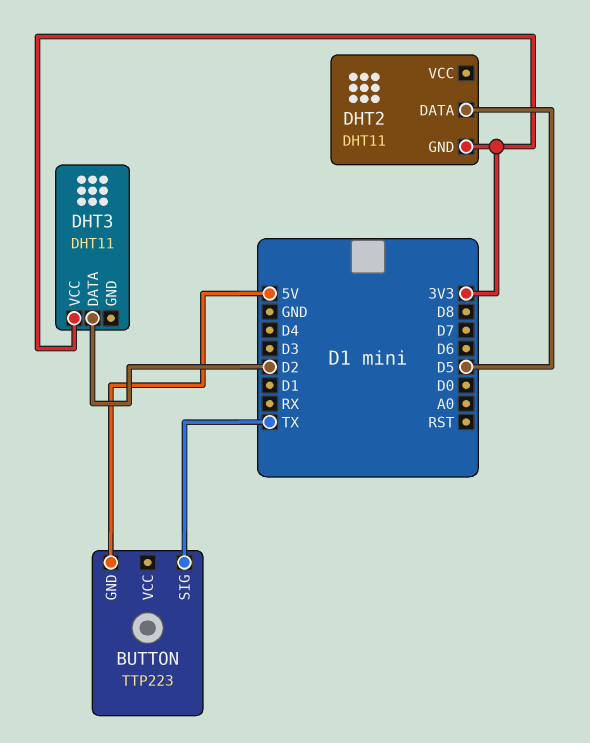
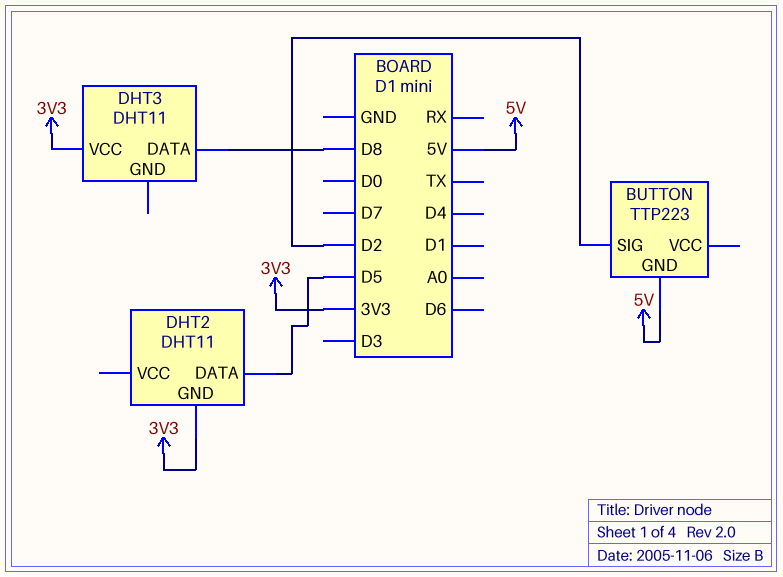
BUTTON pin SIG: TX -> D2
DHT3 pin DATA: D2 -> D8

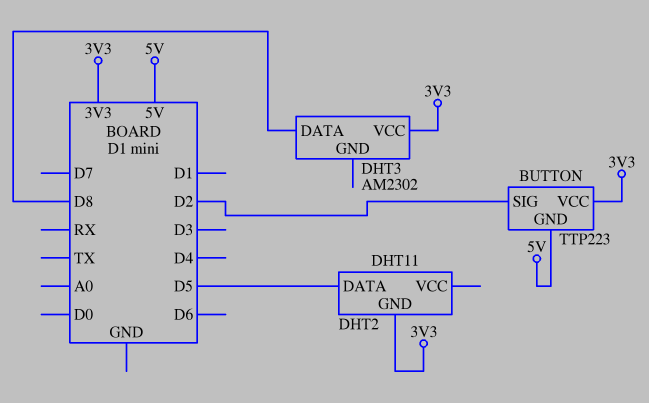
BUTTON pin VCC: none -> 3V3
DHT3: DHT11 -> AM2302

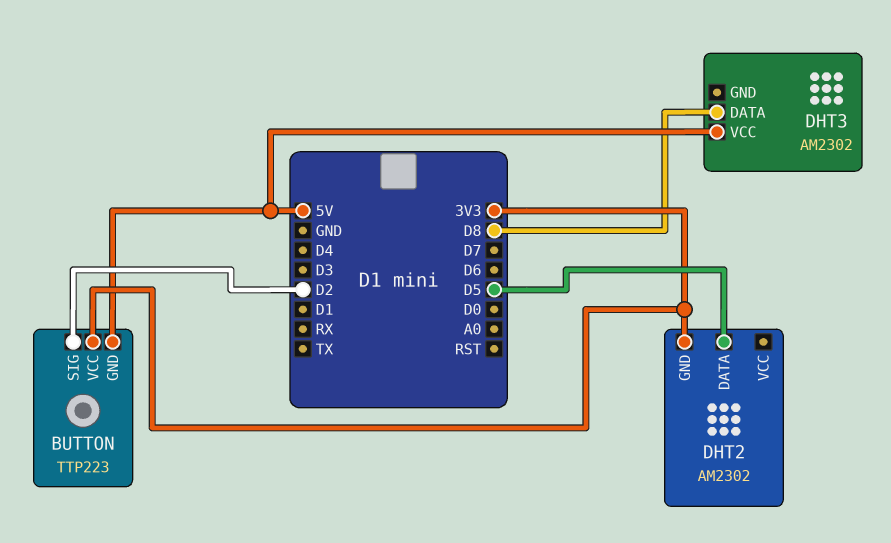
DHT2: DHT11 -> AM2302
DHT3 pin VCC: 3V3 -> 5V

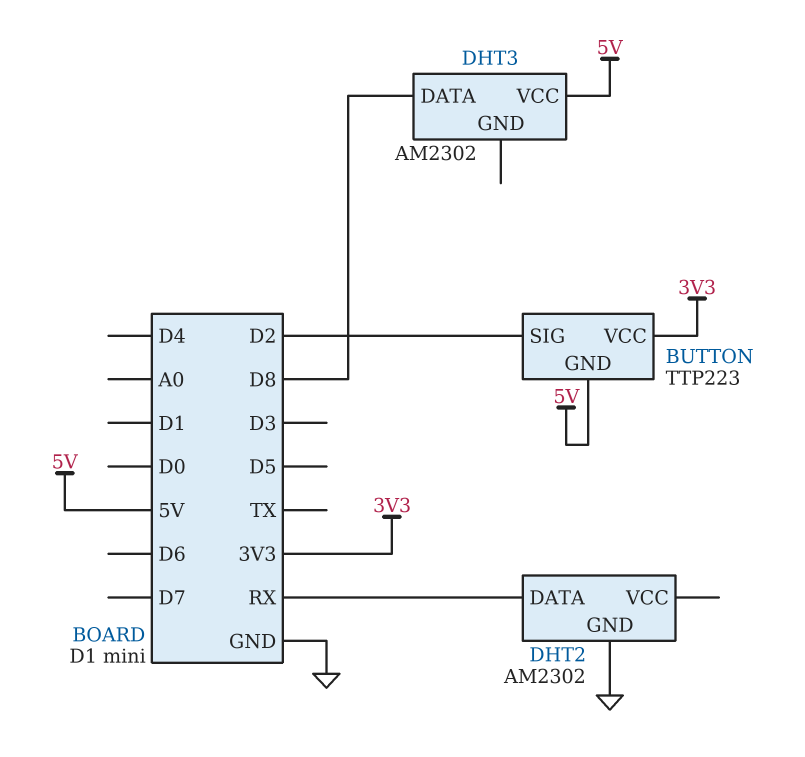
DHT2 pin DATA: D5 -> RX
DHT2 pin GND: 3V3 -> GND

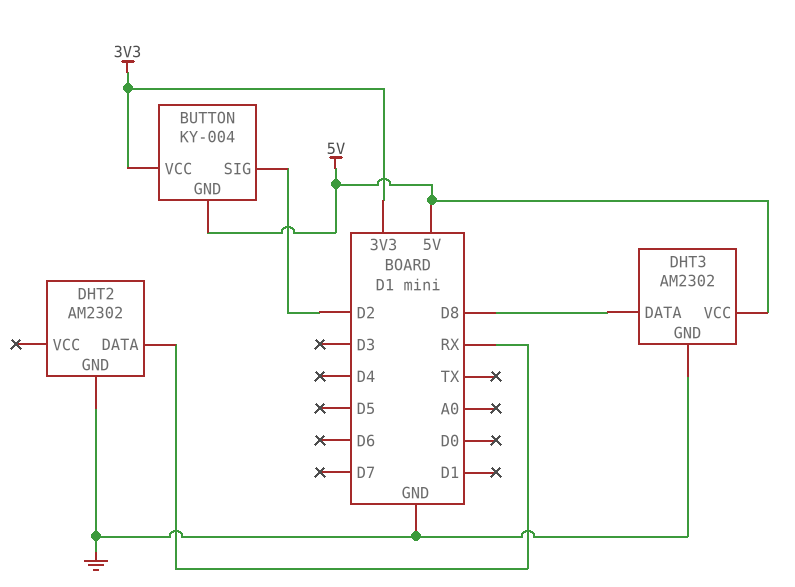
BUTTON: TTP223 -> KY-004
DHT3 pin GND: none -> GND

